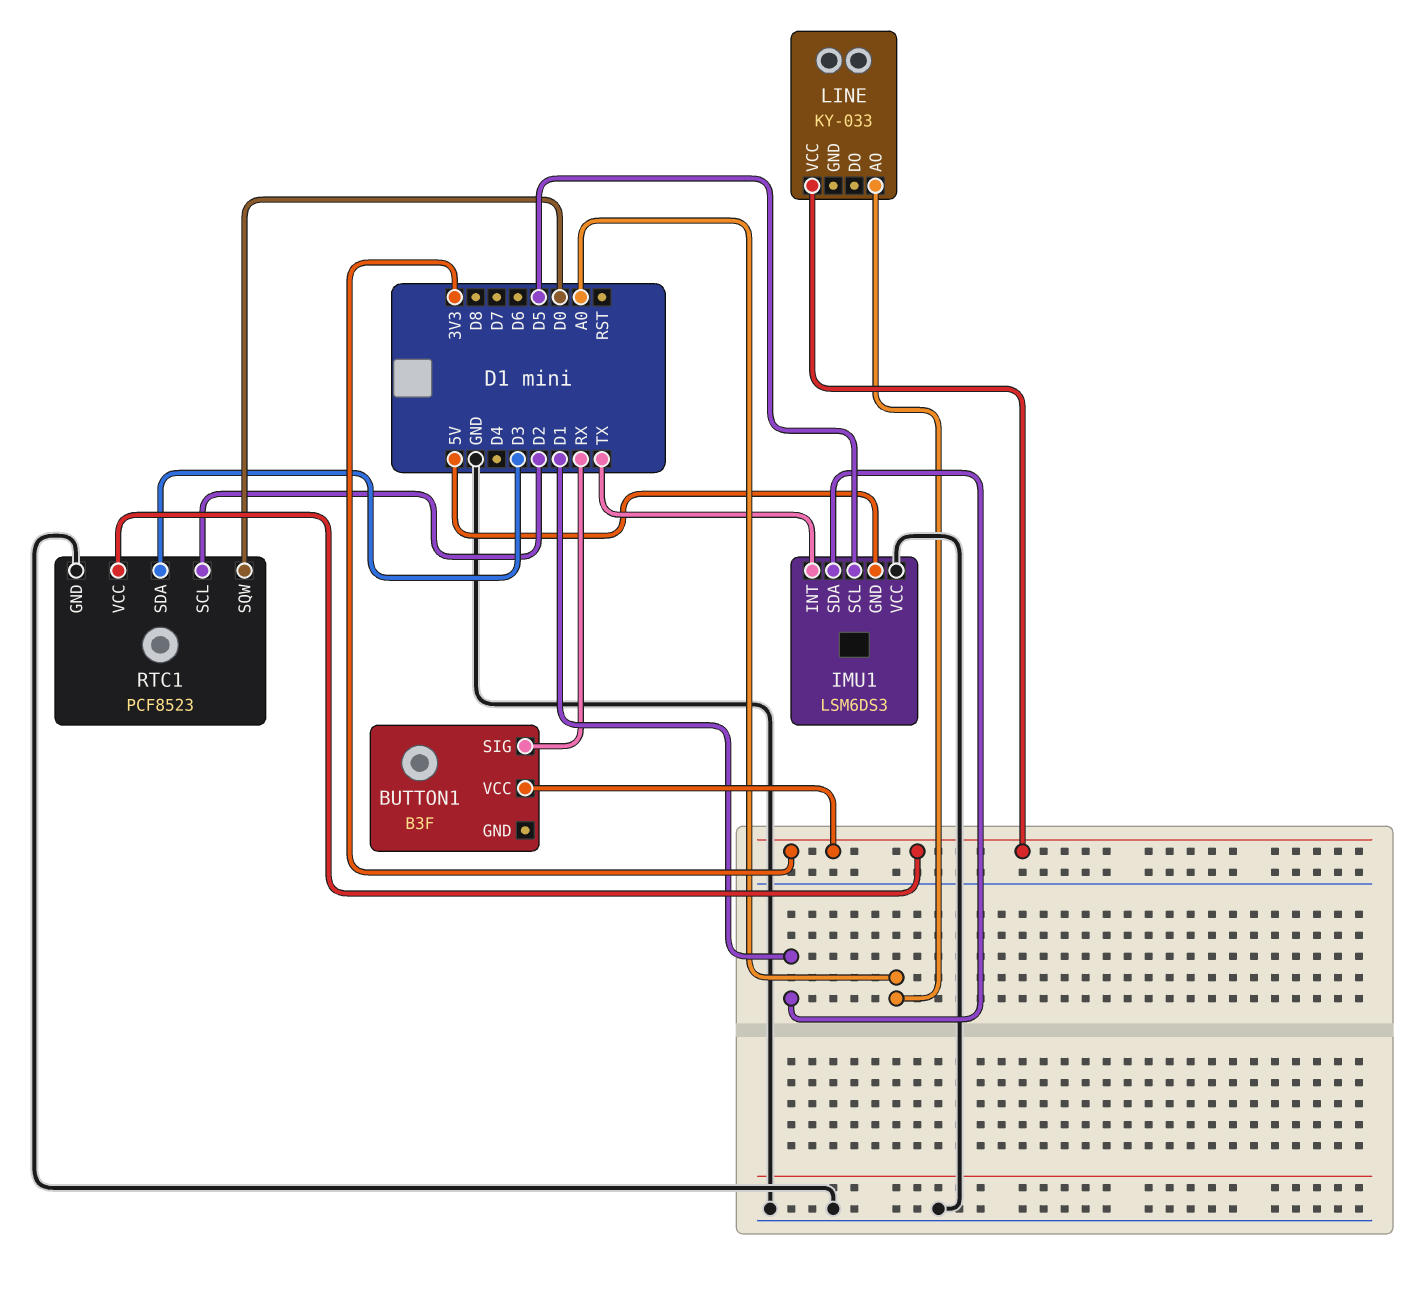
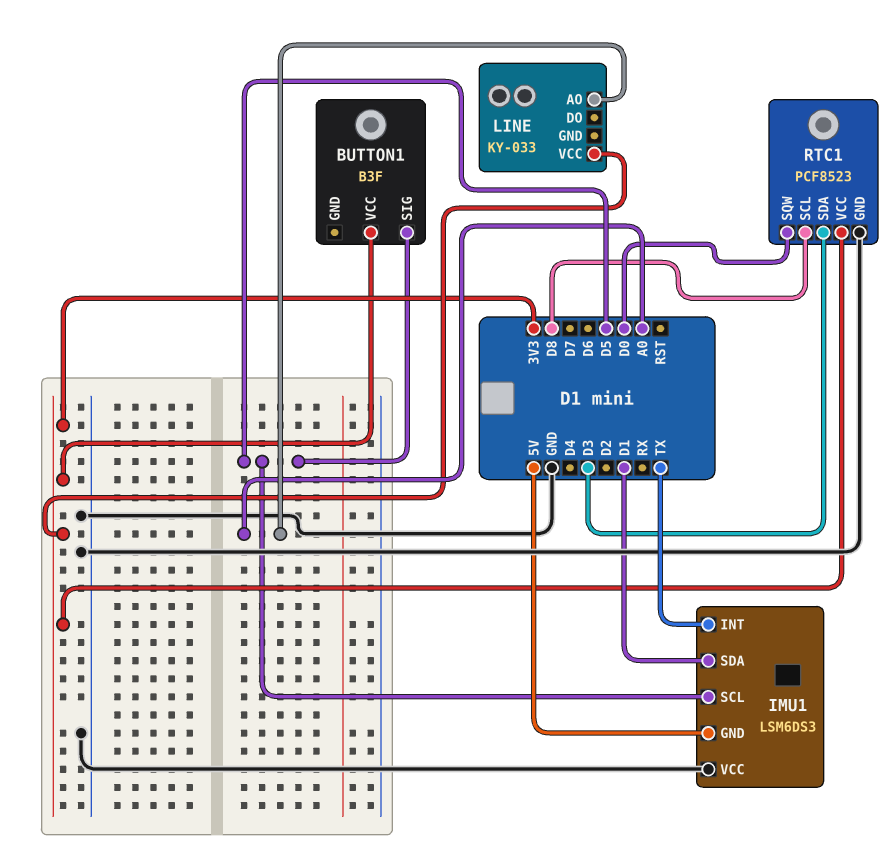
BUTTON1 pin SIG: RX -> D5
RTC1 pin SCL: D2 -> D8

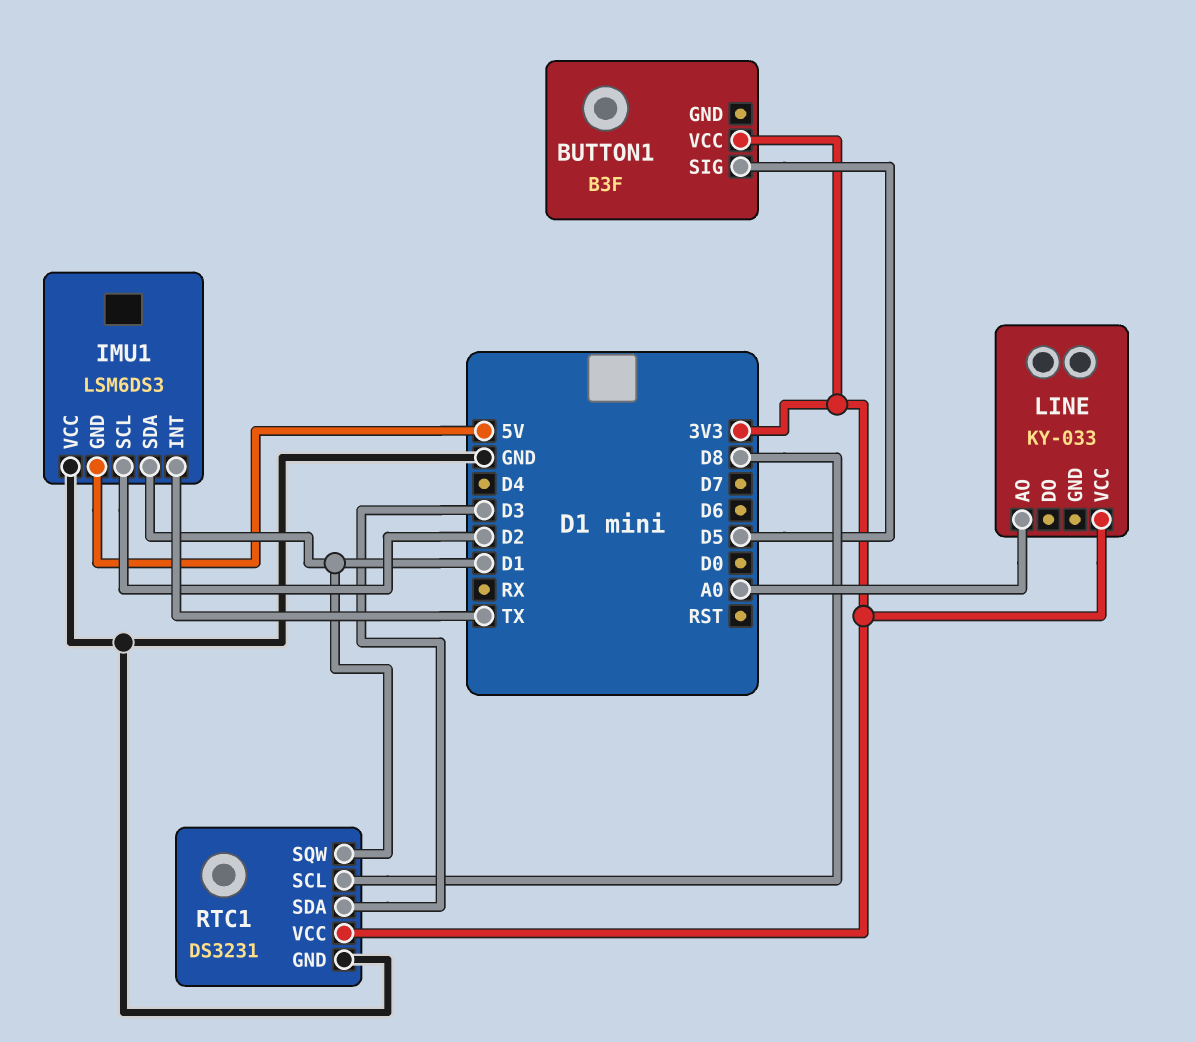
IMU1 pin SCL: D5 -> D2
RTC1: PCF8523 -> DS3231
RTC1 pin SQW: D0 -> D1

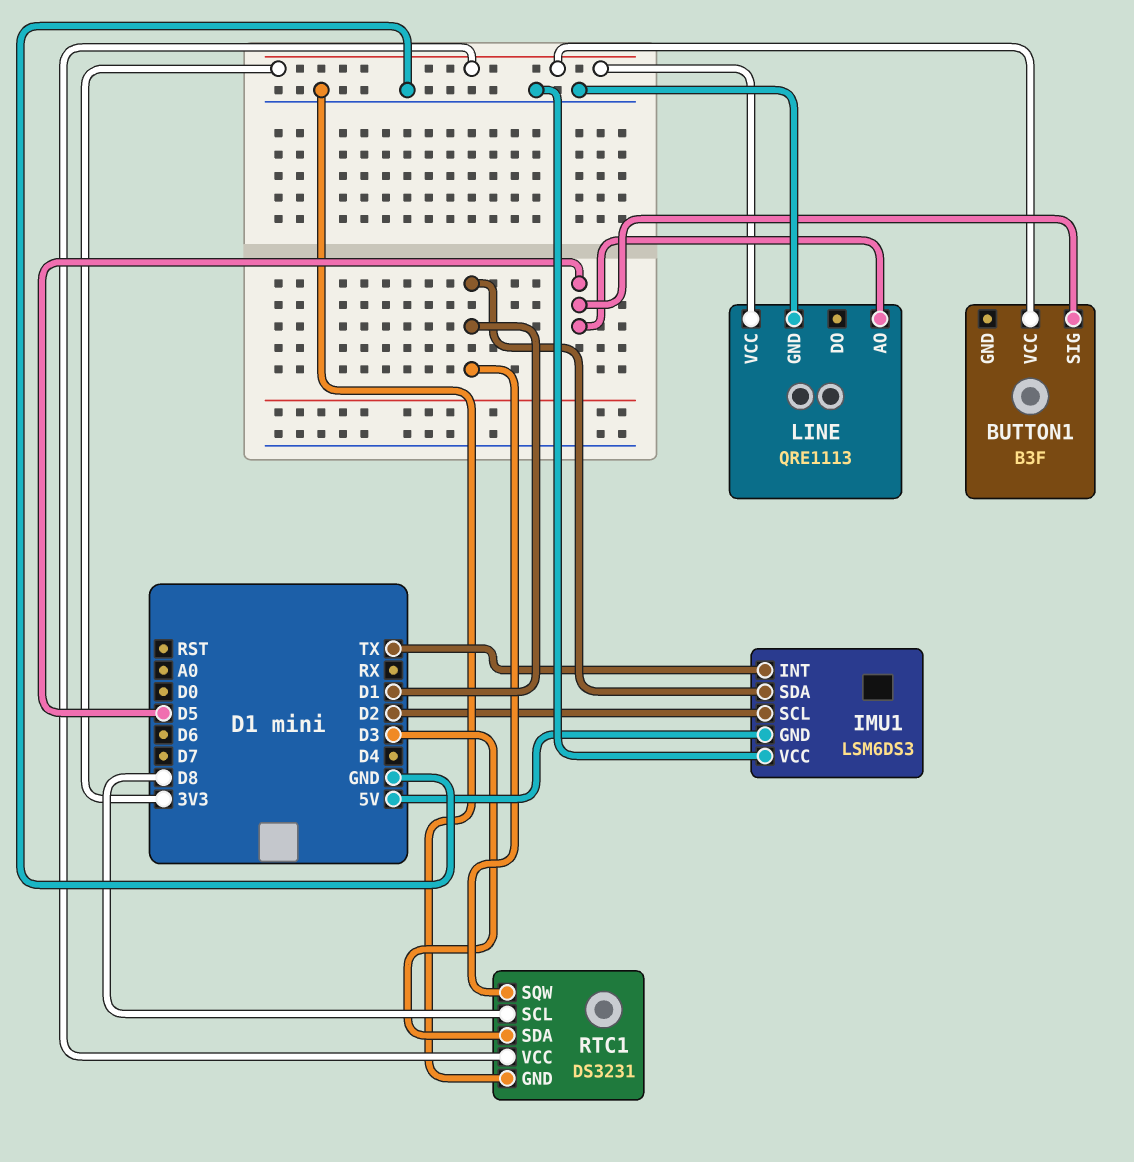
LINE: KY-033 -> QRE1113
LINE pin AO: A0 -> D5
LINE pin GND: none -> GND

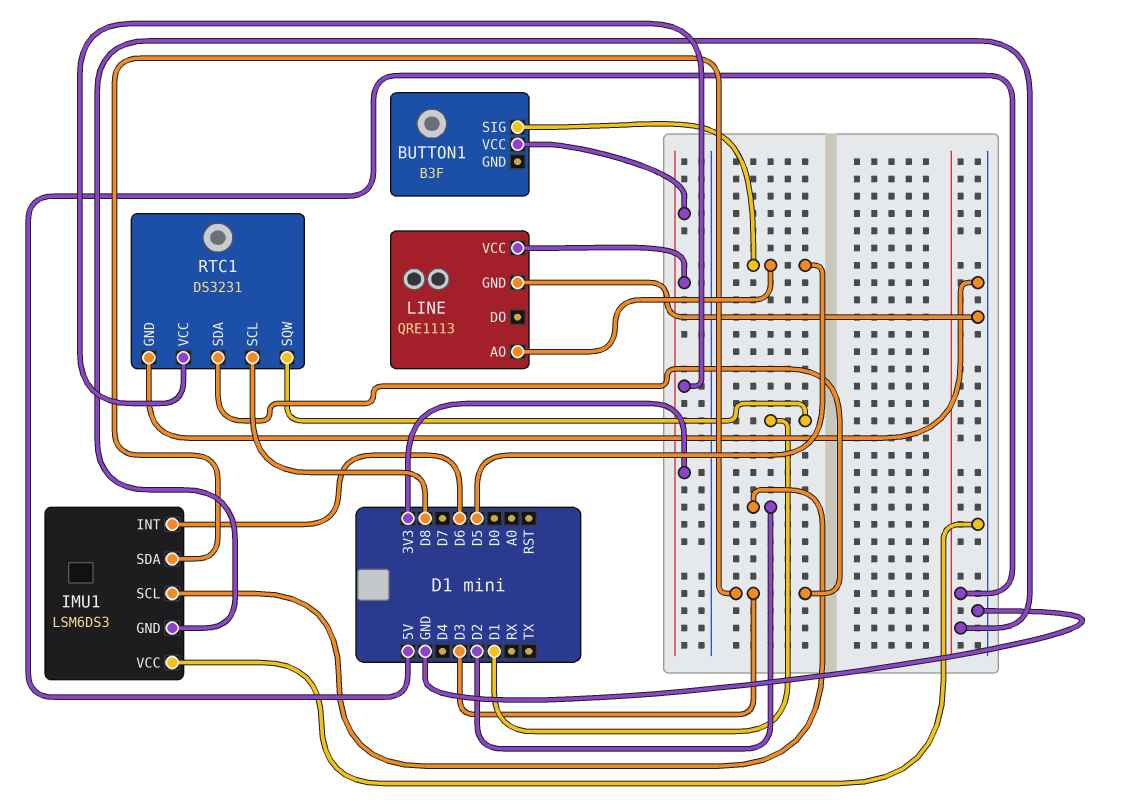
IMU1 pin INT: TX -> D6
IMU1 pin SDA: D1 -> D3

